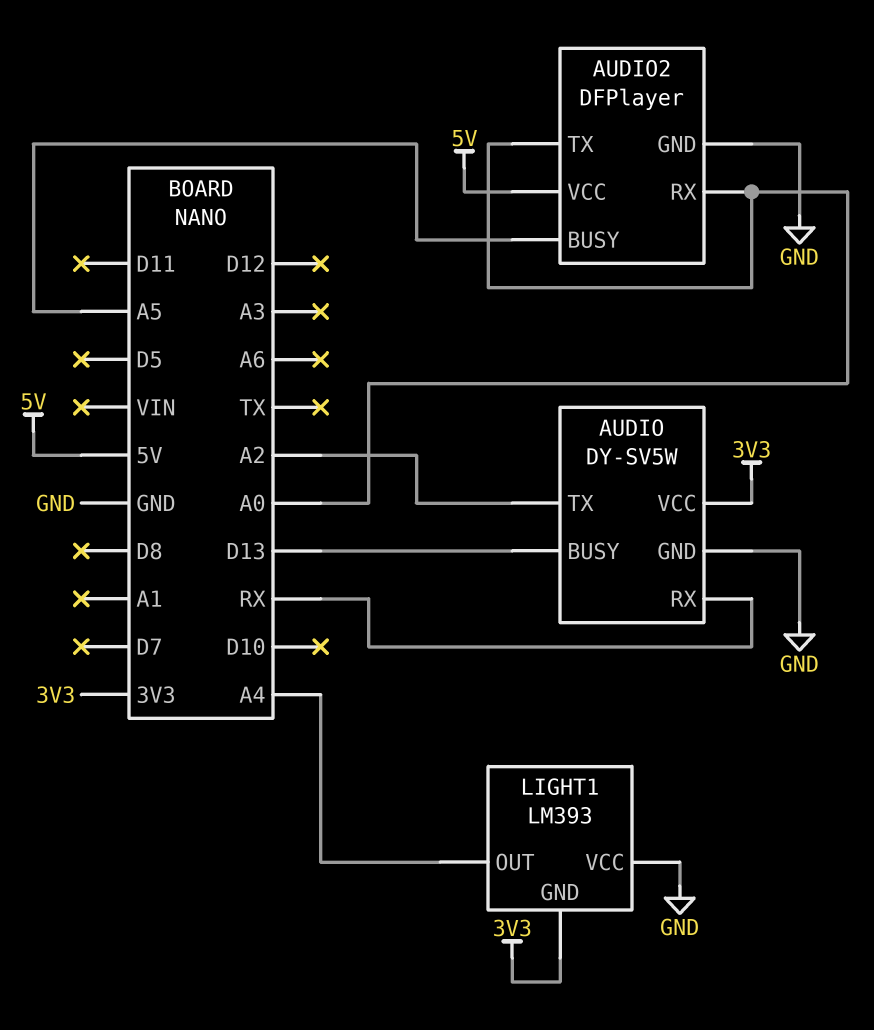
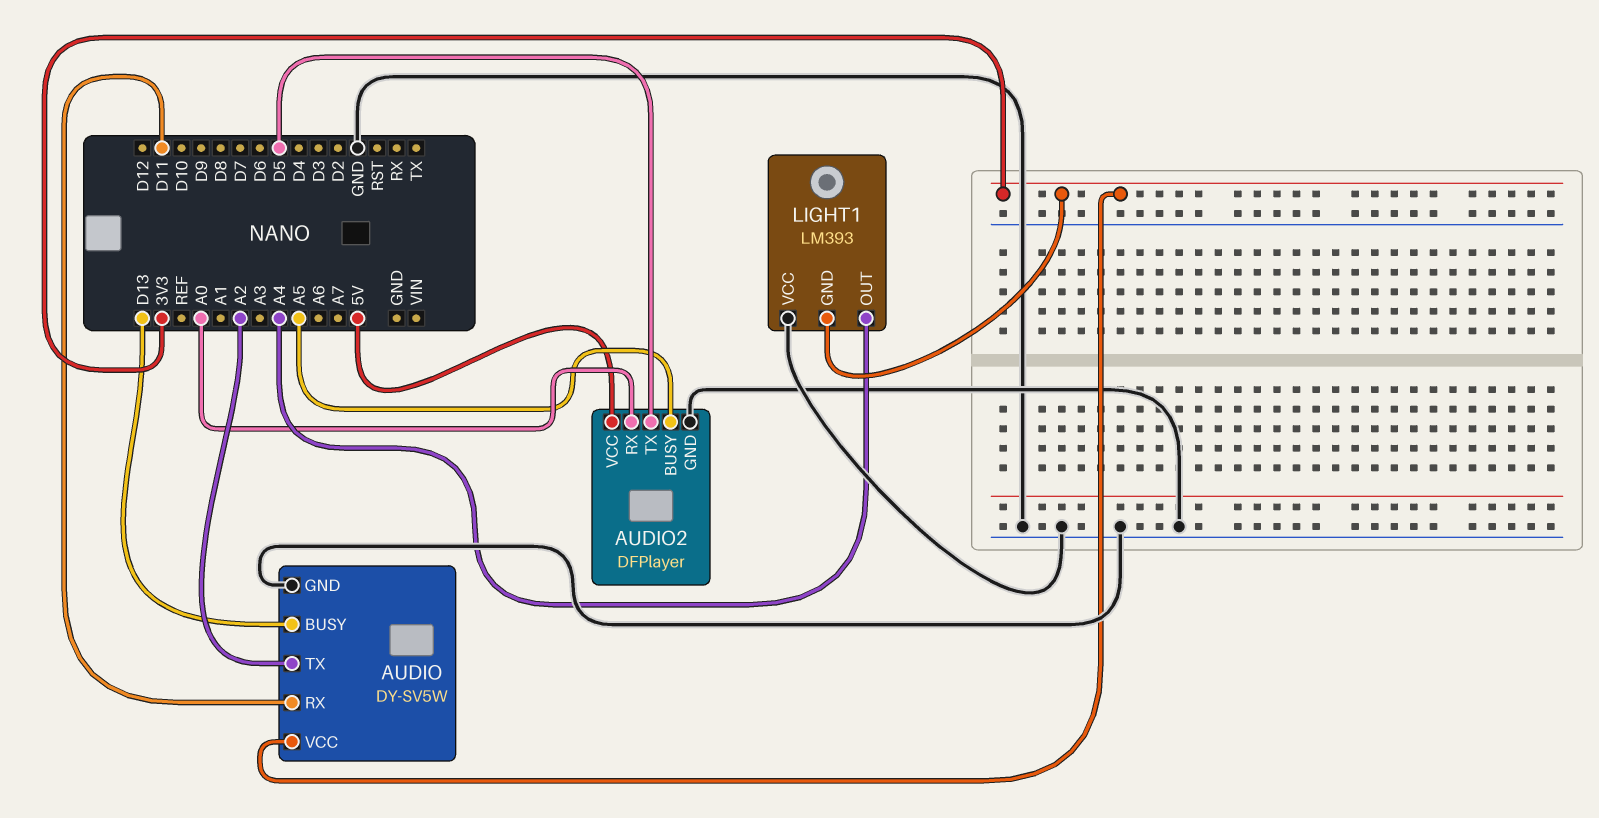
AUDIO pin RX: RX -> D11
AUDIO2 pin TX: A0 -> D5

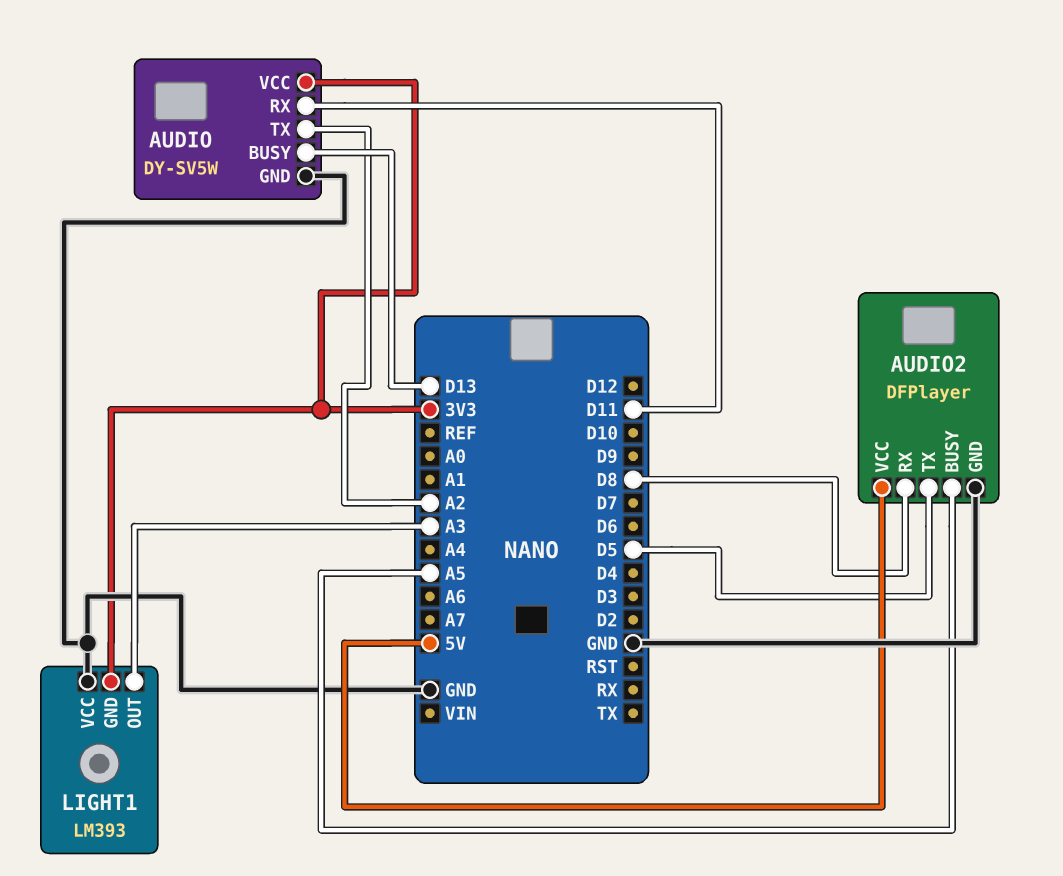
AUDIO2 pin RX: A0 -> D8
LIGHT1 pin OUT: A4 -> A3

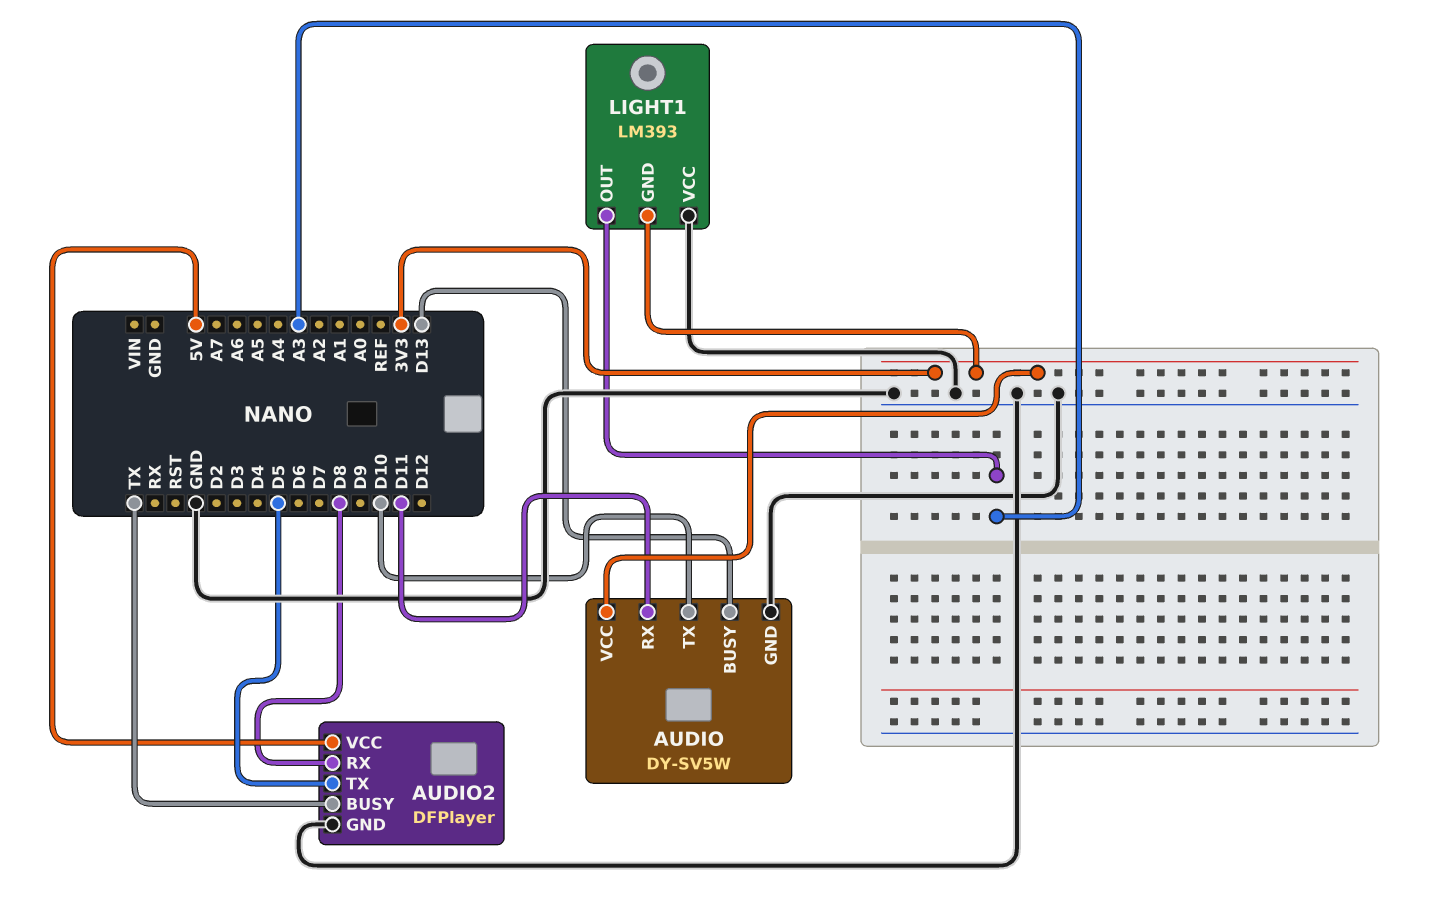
AUDIO pin TX: A2 -> D10
AUDIO2 pin BUSY: A5 -> TX

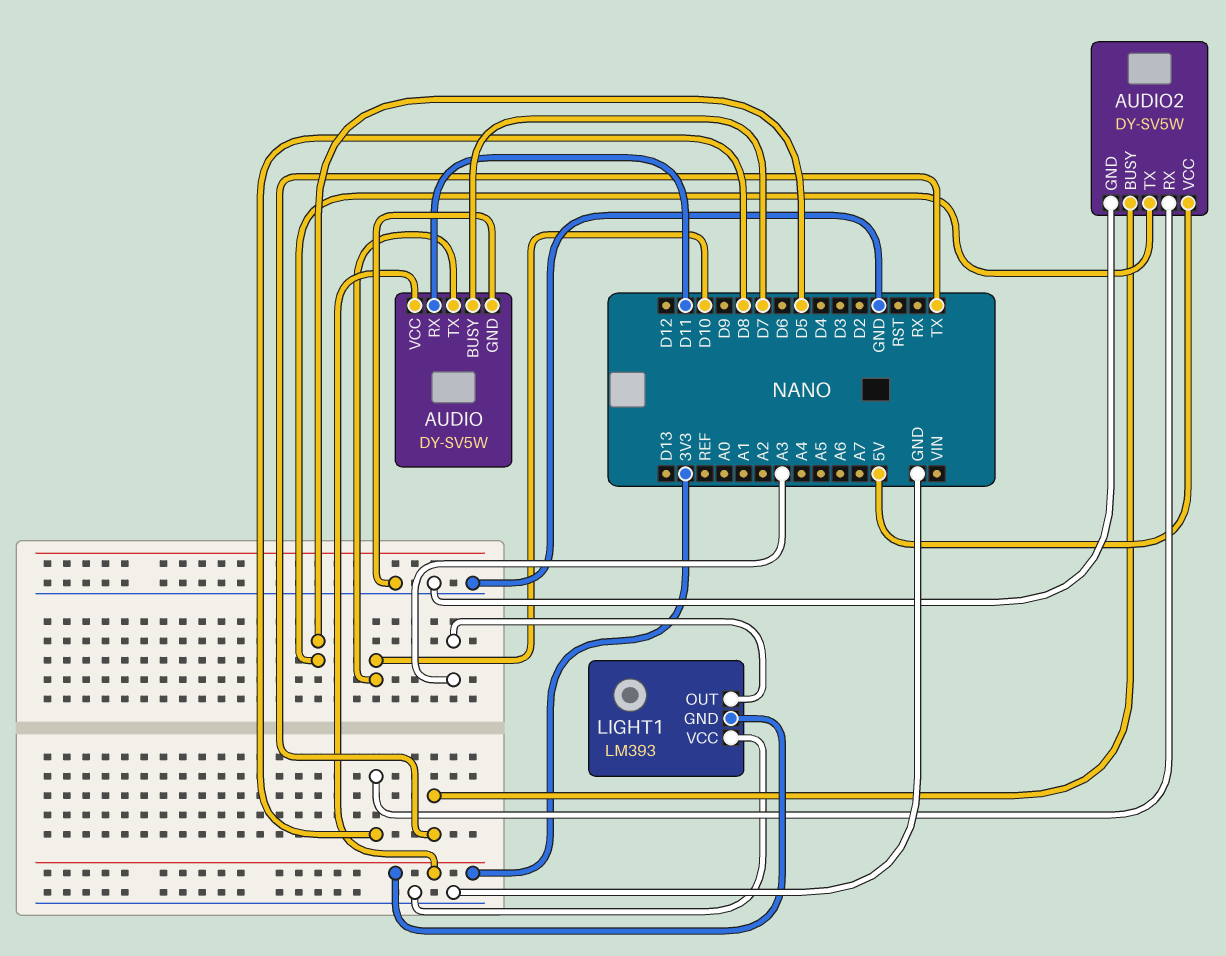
AUDIO pin BUSY: D13 -> D7
AUDIO2: DFPlayer -> DY-SV5W

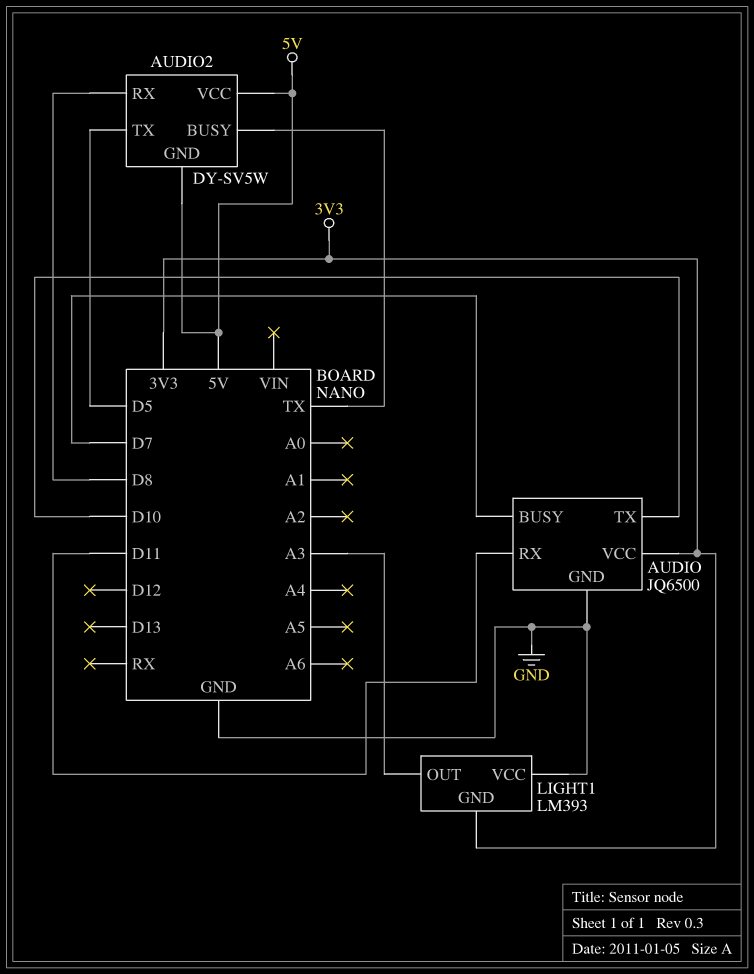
AUDIO: DY-SV5W -> JQ6500
AUDIO2 pin GND: GND -> 5V

